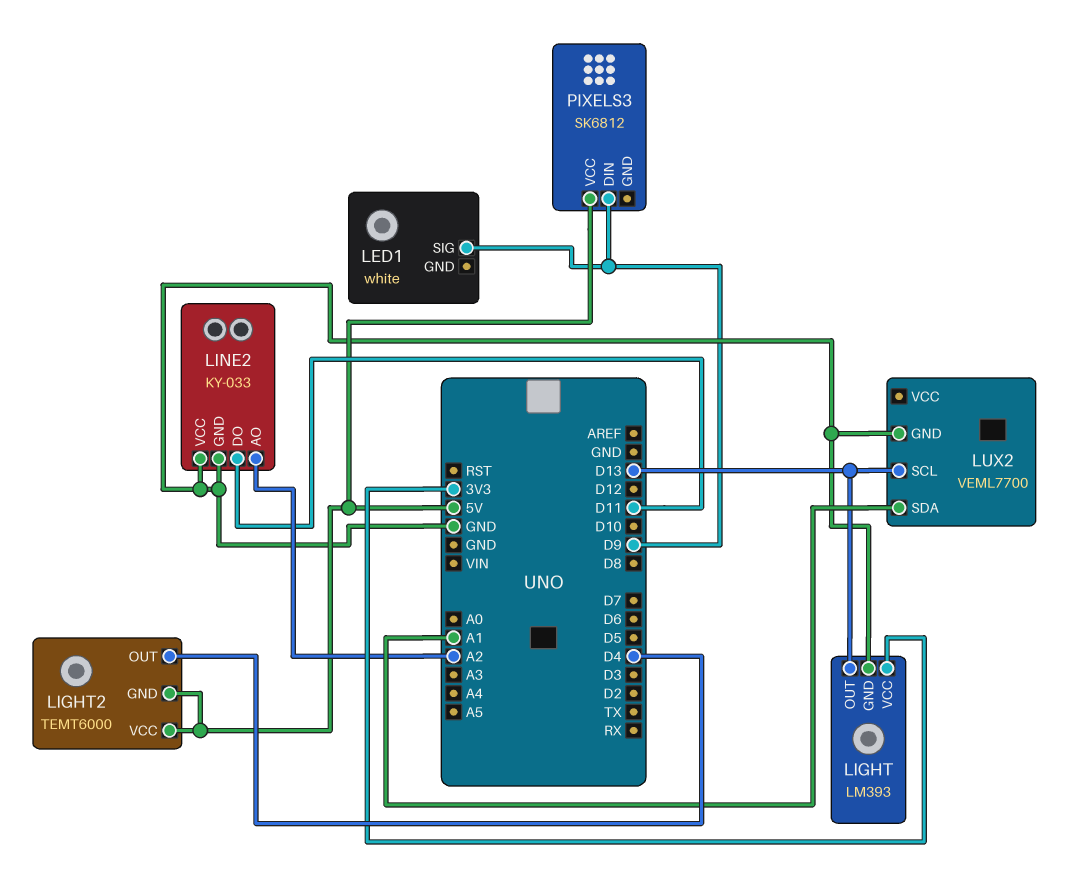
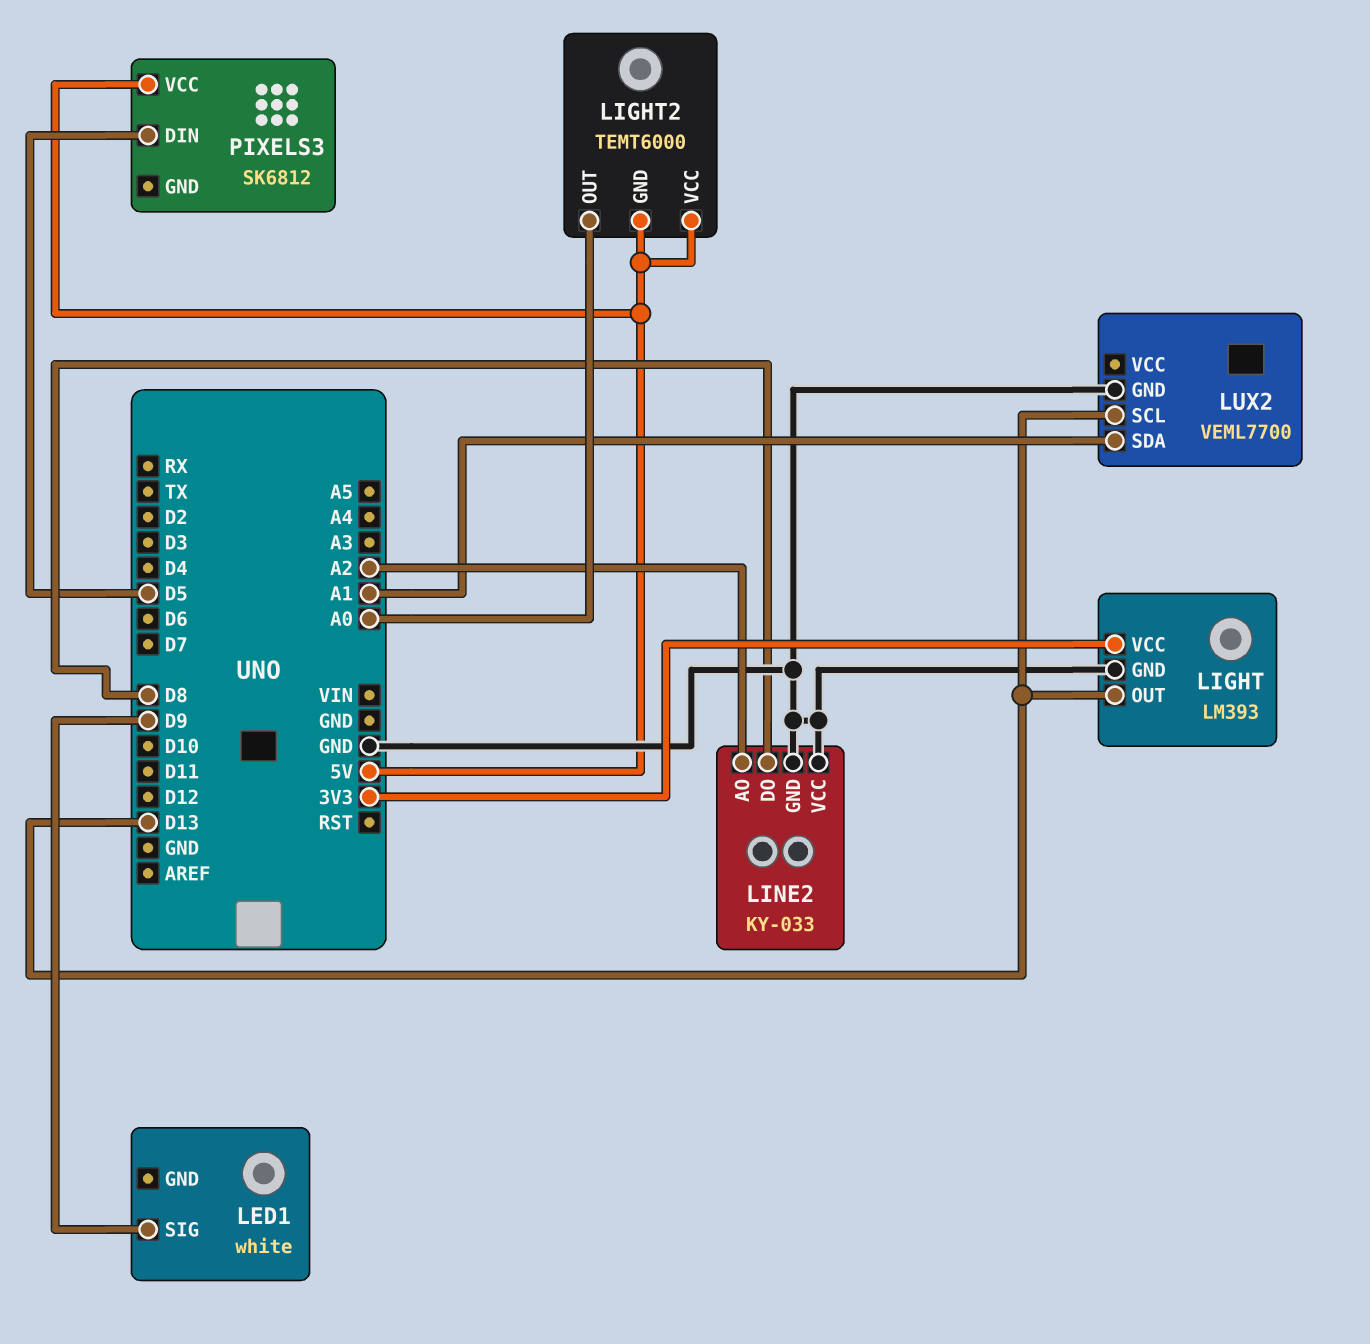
LIGHT2 pin OUT: D4 -> A0
LINE2 pin DO: D11 -> D8
PIXELS3 pin DIN: D9 -> D5

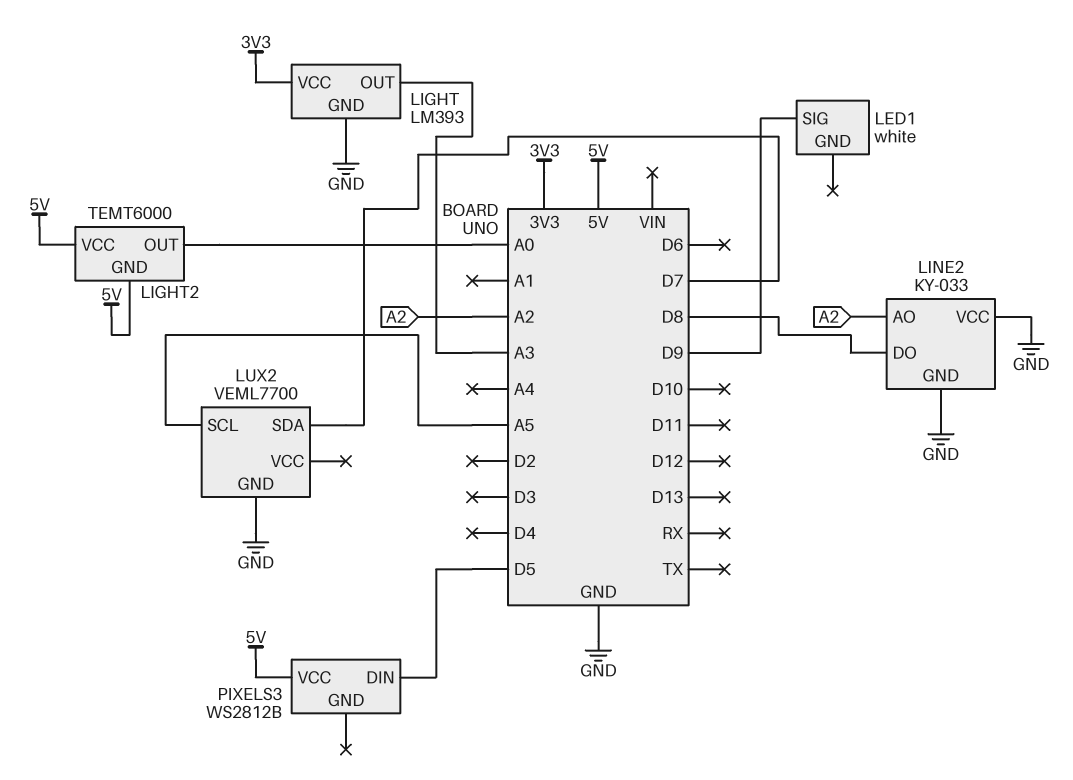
LIGHT pin OUT: D13 -> A3
LUX2 pin SCL: D13 -> A5
LUX2 pin SDA: A1 -> D7
PIXELS3: SK6812 -> WS2812B

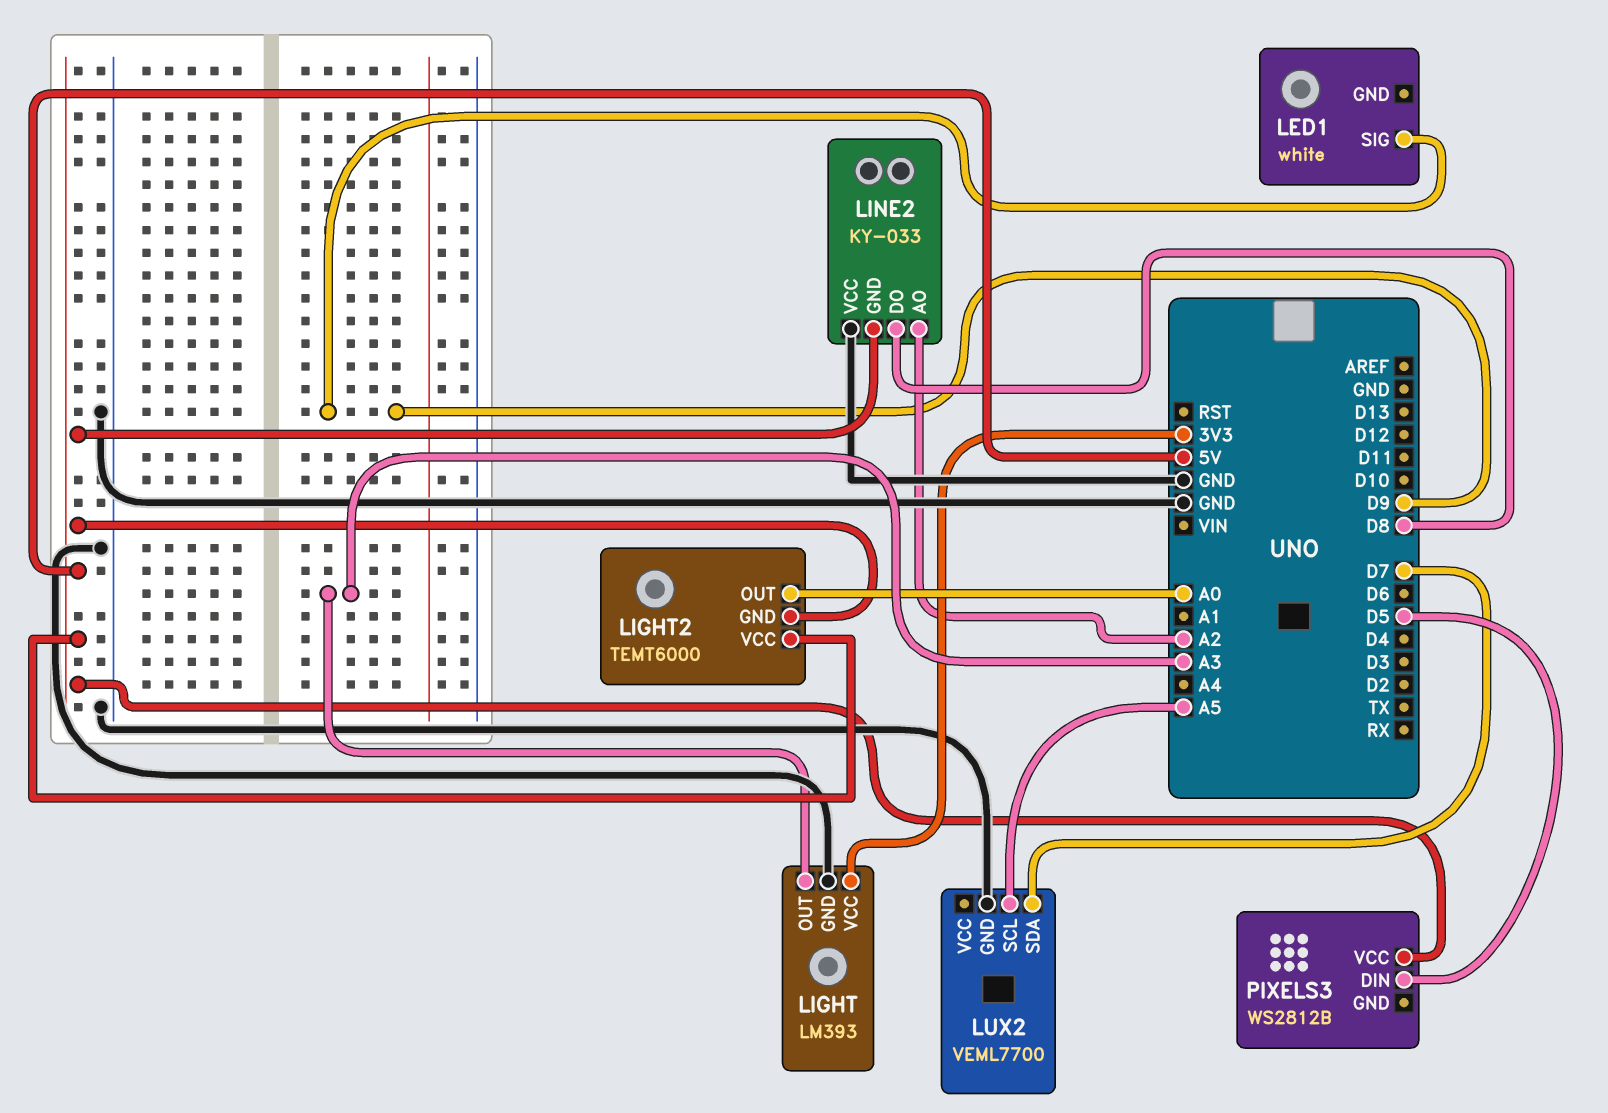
LINE2 pin GND: GND -> 5V

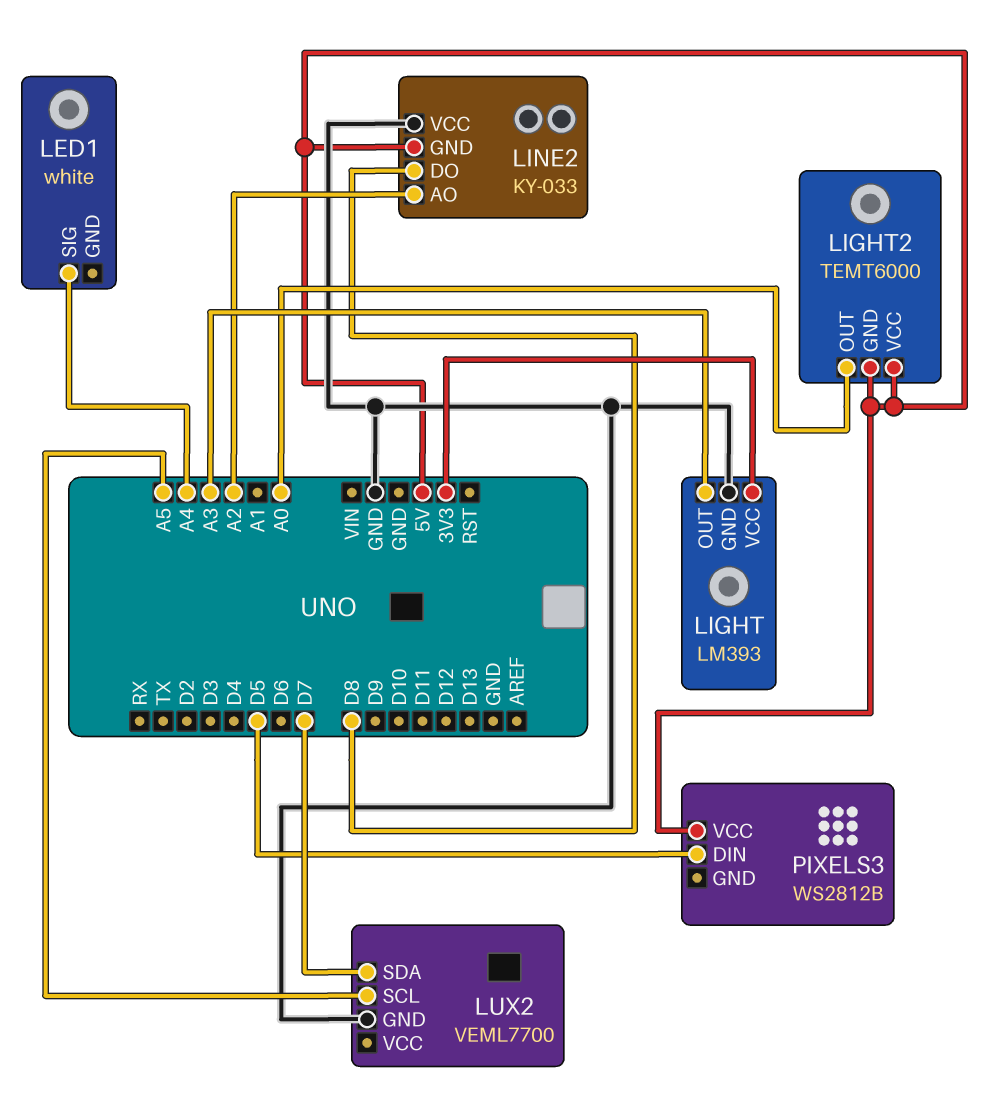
LED1 pin SIG: D9 -> A4

